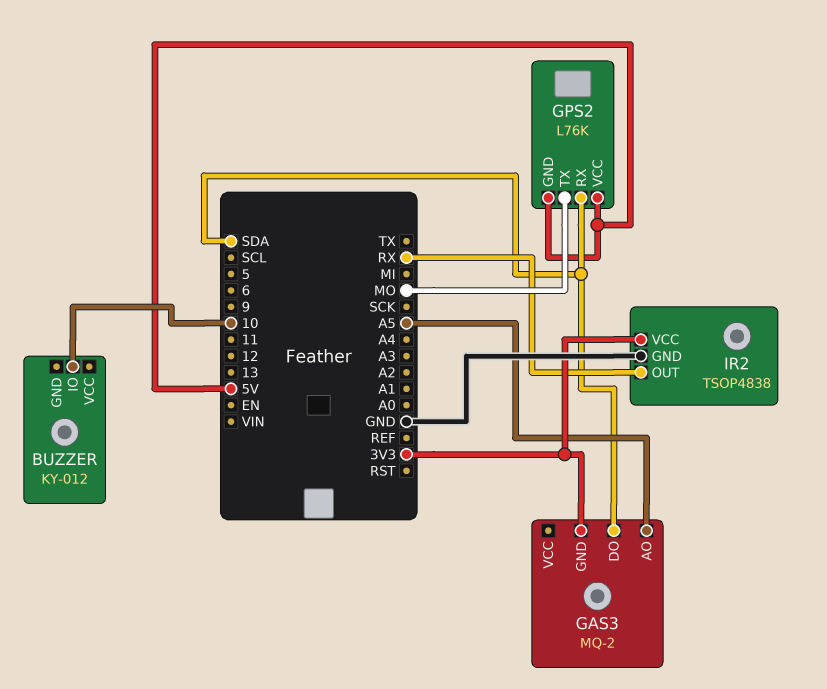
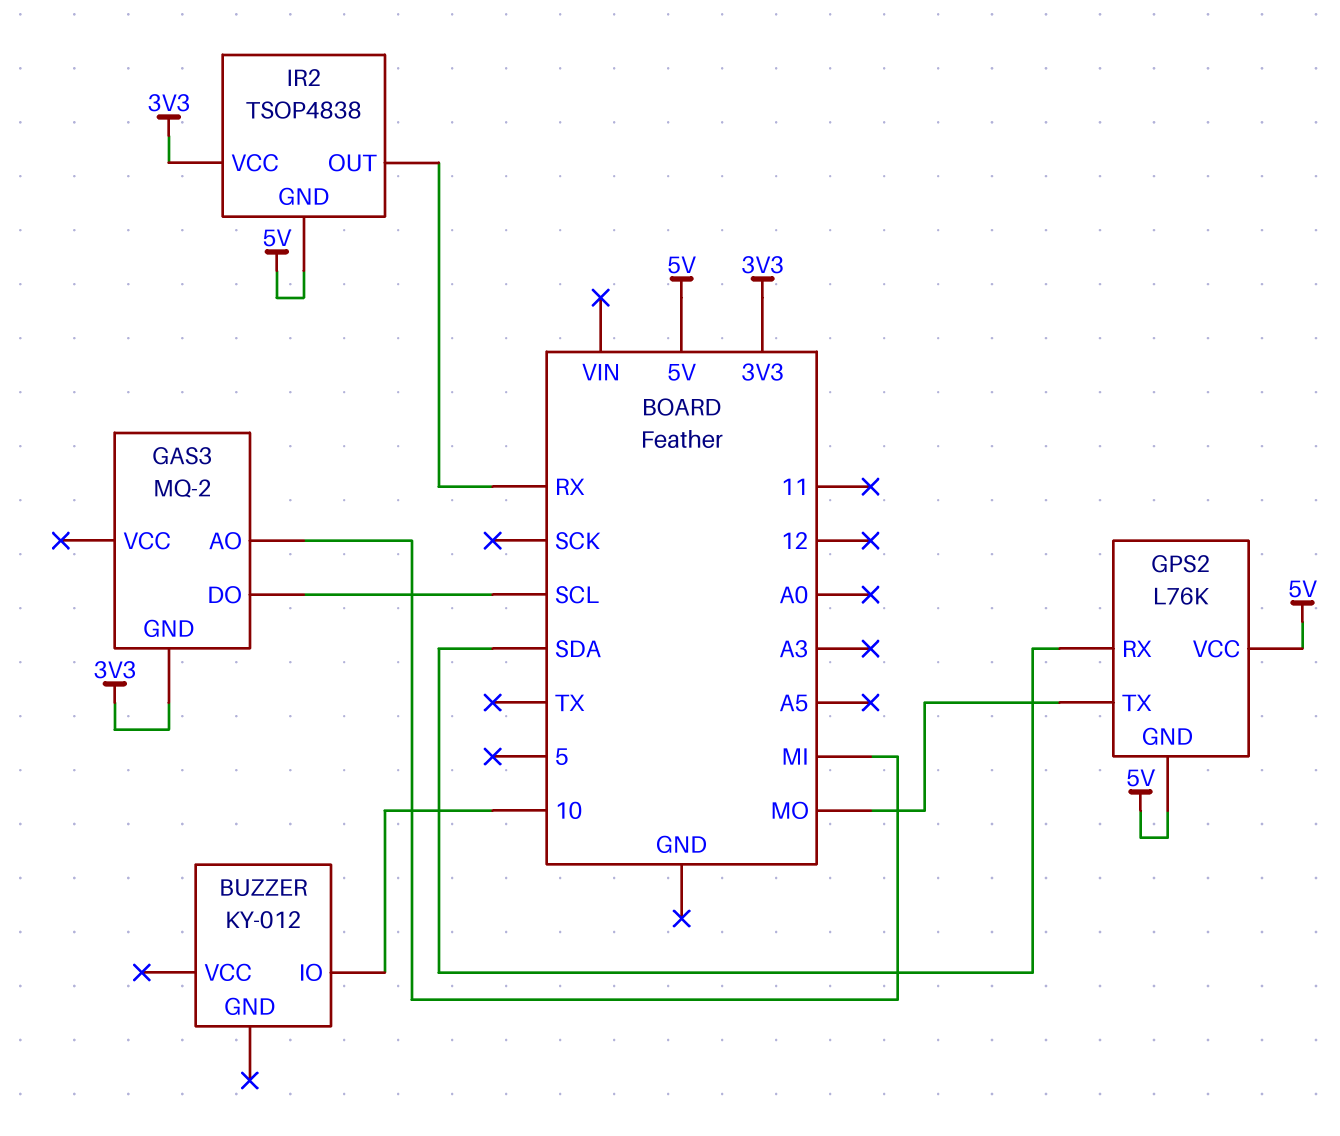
GAS3 pin AO: A5 -> MI
GAS3 pin DO: SDA -> SCL
IR2 pin GND: GND -> 5V

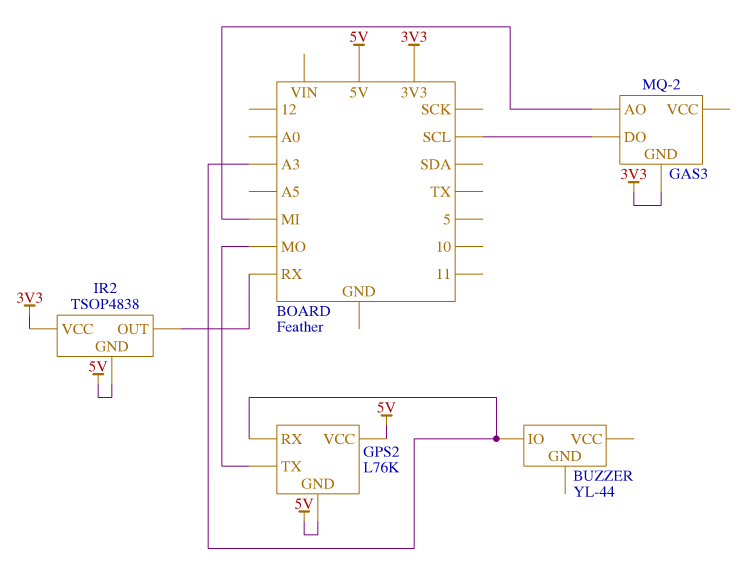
BUZZER: KY-012 -> YL-44
BUZZER pin IO: 10 -> A3
GPS2 pin RX: SDA -> A3

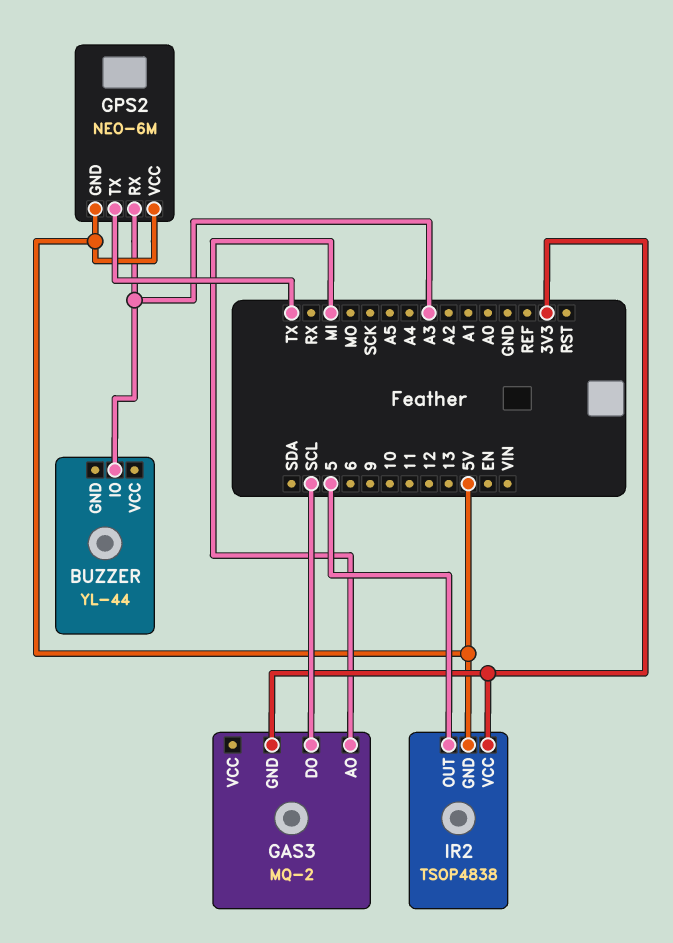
GPS2: L76K -> NEO-6M
GPS2 pin TX: MO -> TX
IR2 pin OUT: RX -> 5

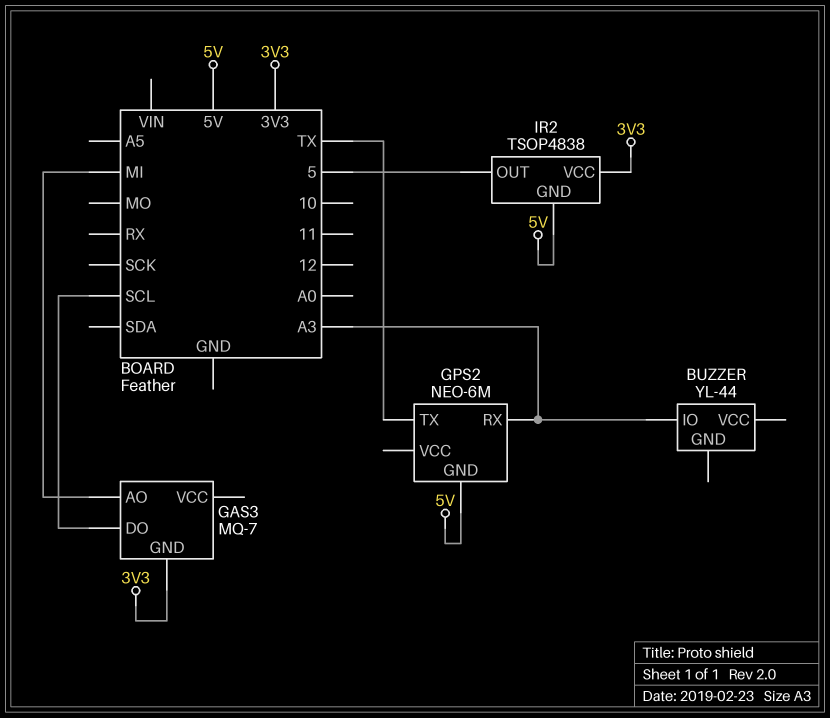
GAS3: MQ-2 -> MQ-7
GPS2 pin VCC: 5V -> none

